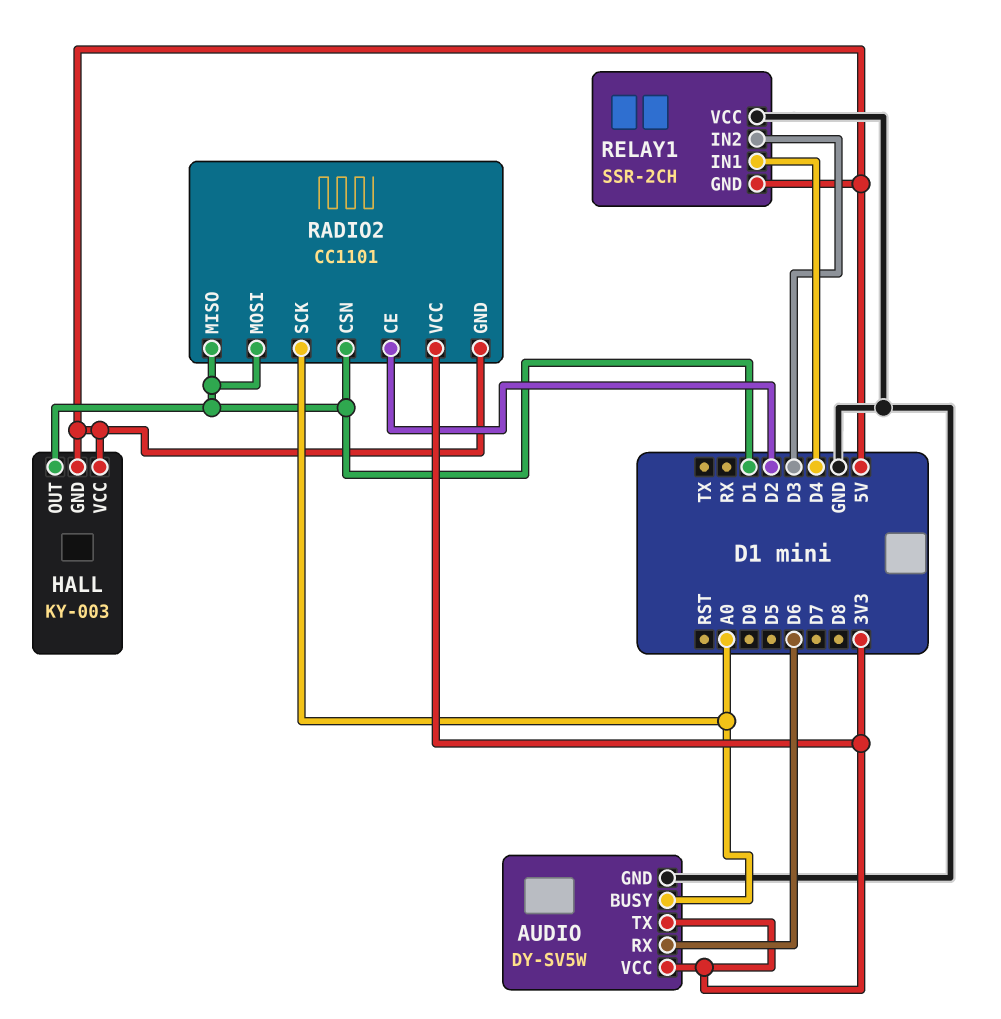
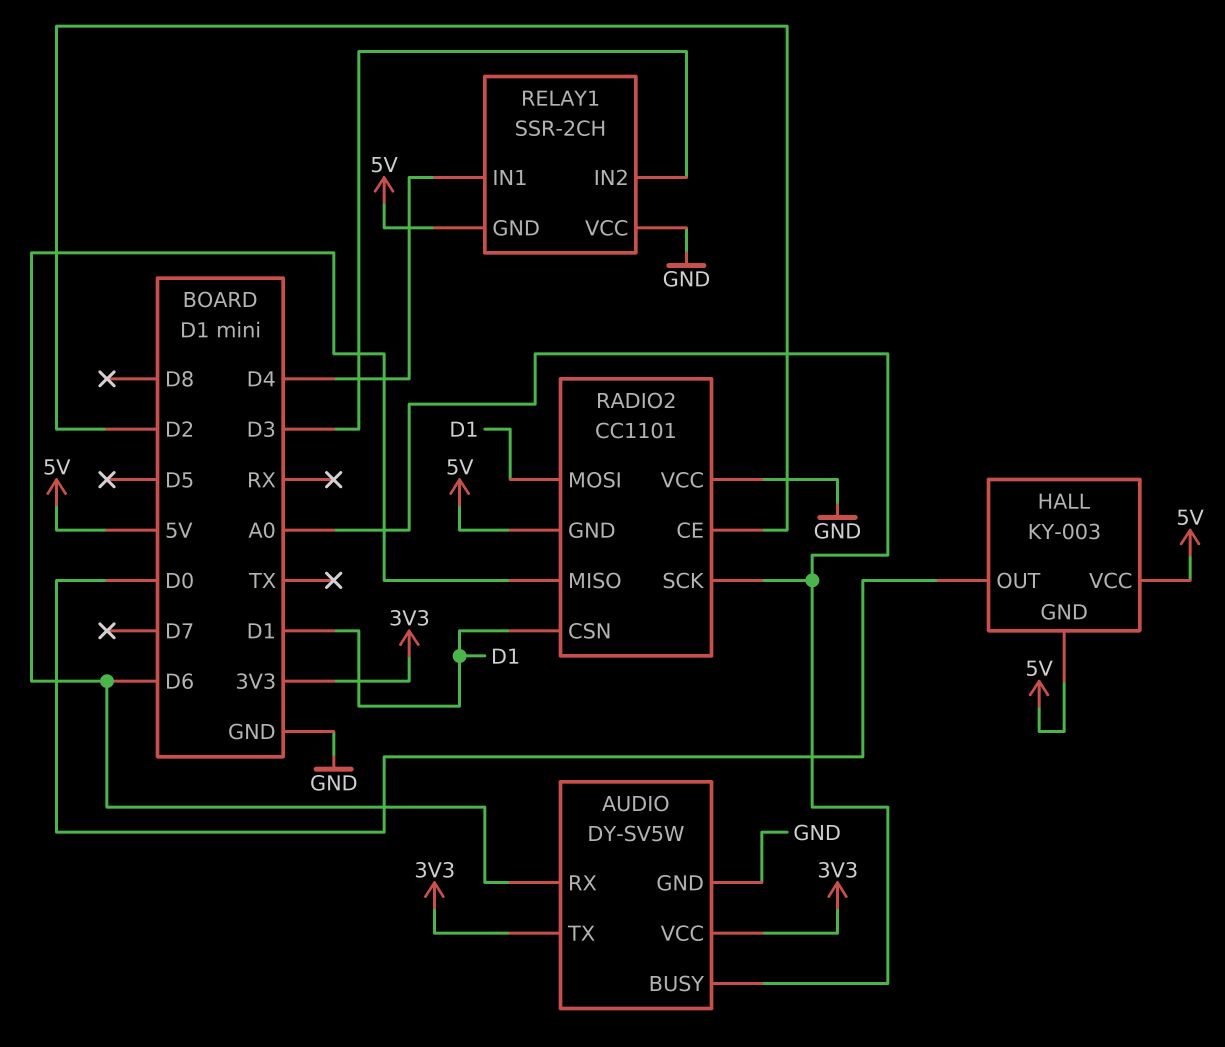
HALL pin OUT: D1 -> D0
RADIO2 pin MISO: D1 -> D6
RADIO2 pin VCC: 3V3 -> GND

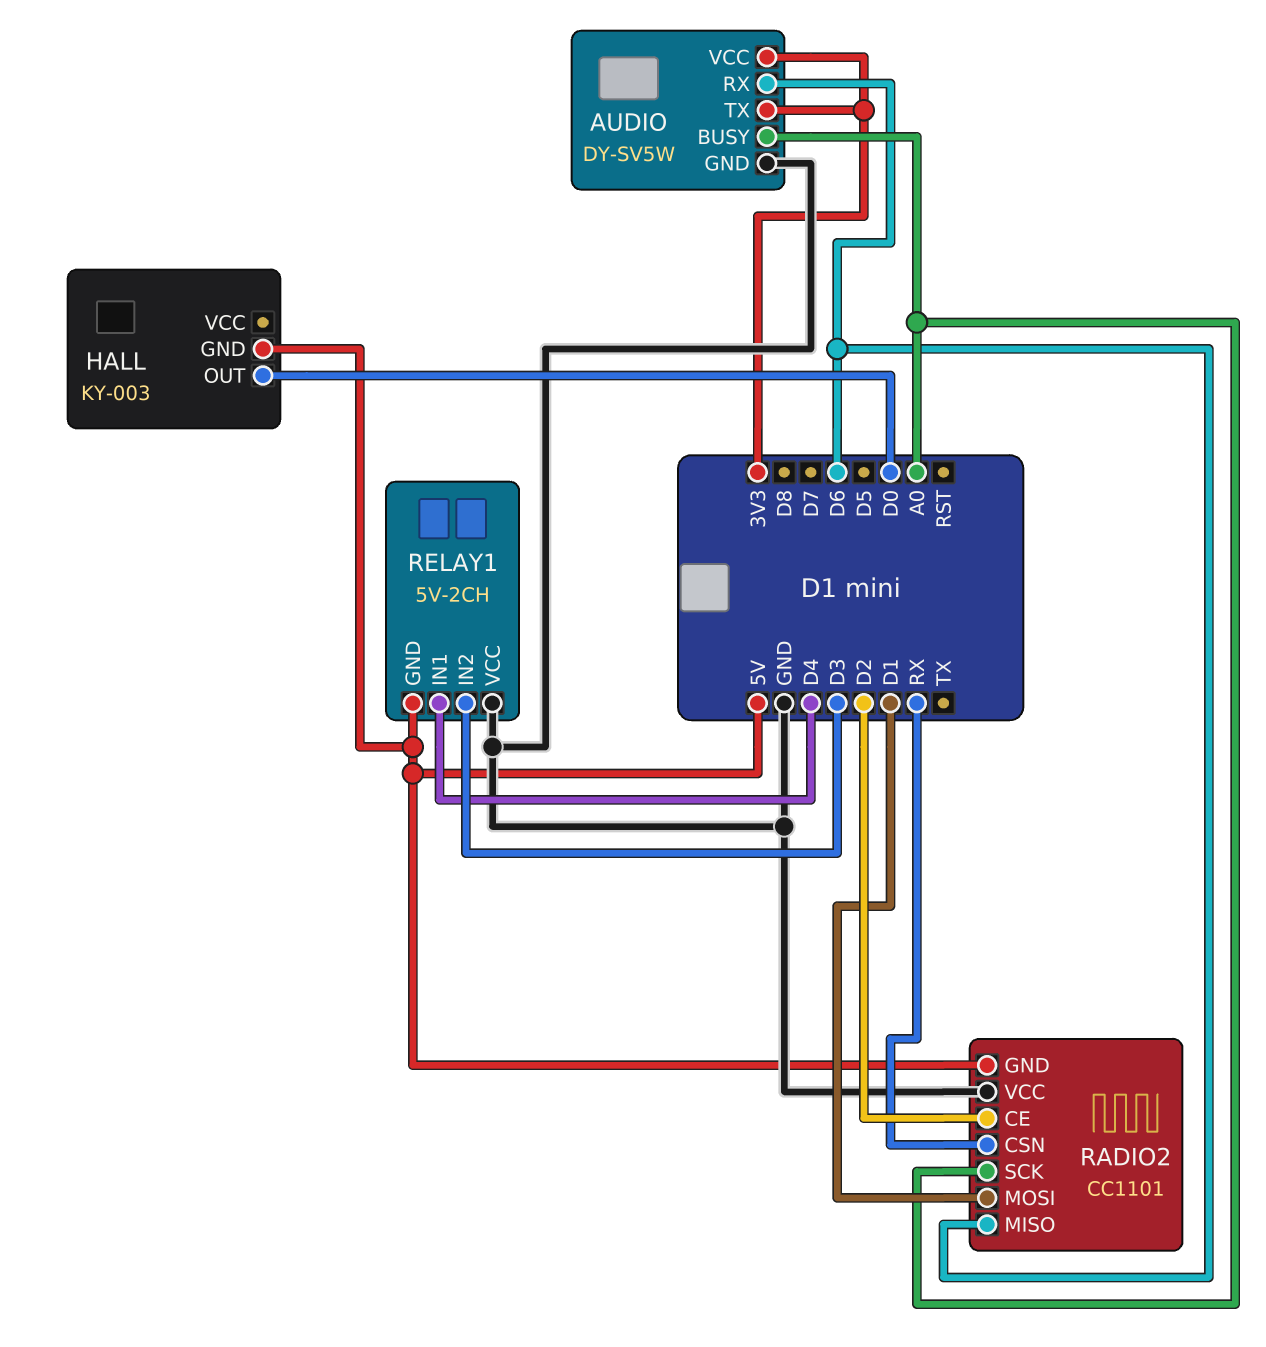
HALL pin VCC: 5V -> none
RADIO2 pin CSN: D1 -> RX
RELAY1: SSR-2CH -> 5V-2CH

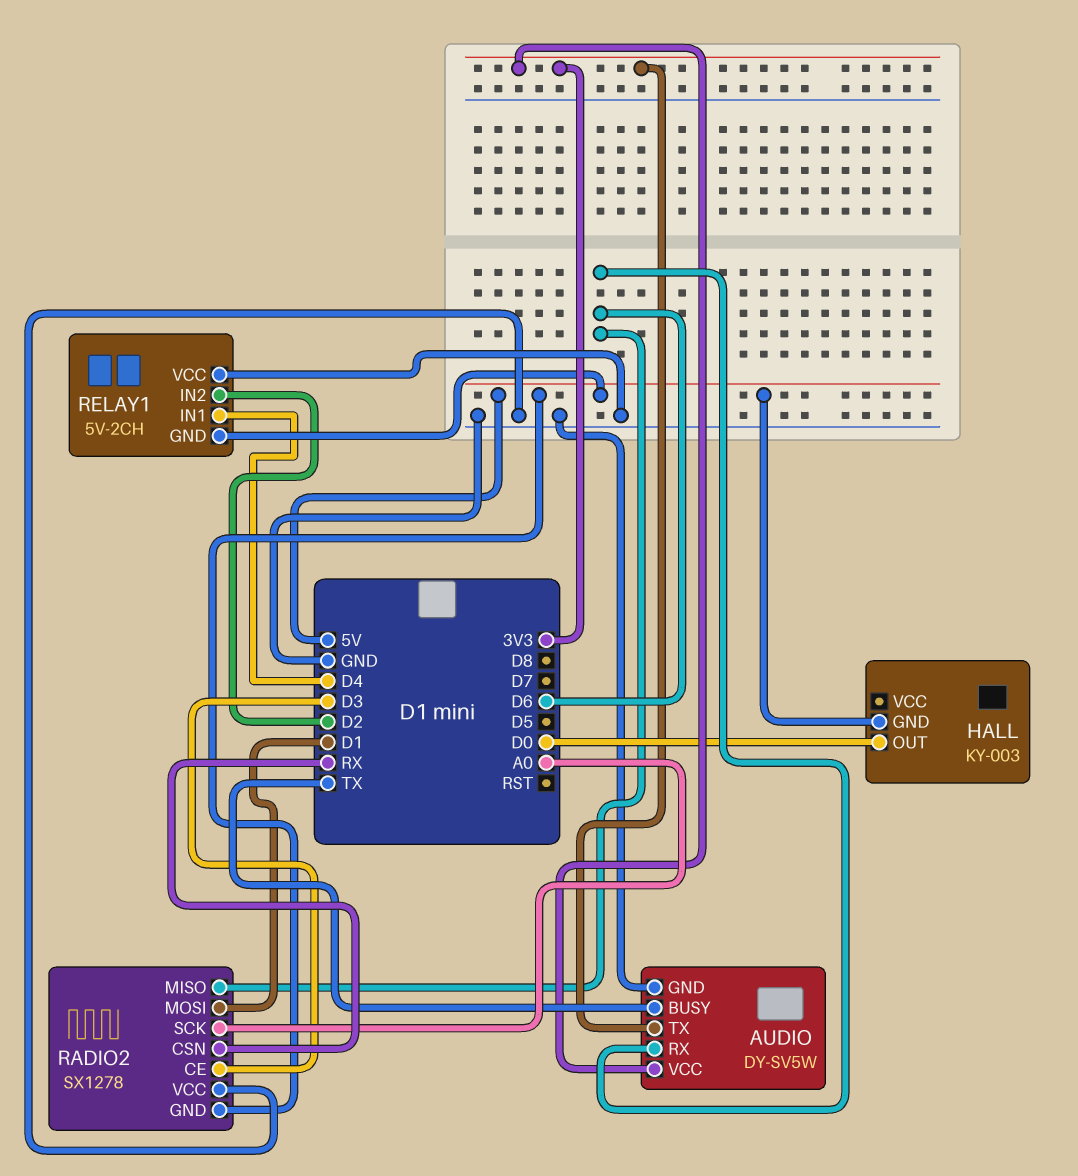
AUDIO pin BUSY: A0 -> TX
RADIO2: CC1101 -> SX1278
RADIO2 pin CE: D2 -> D3
RELAY1 pin IN2: D3 -> D2

